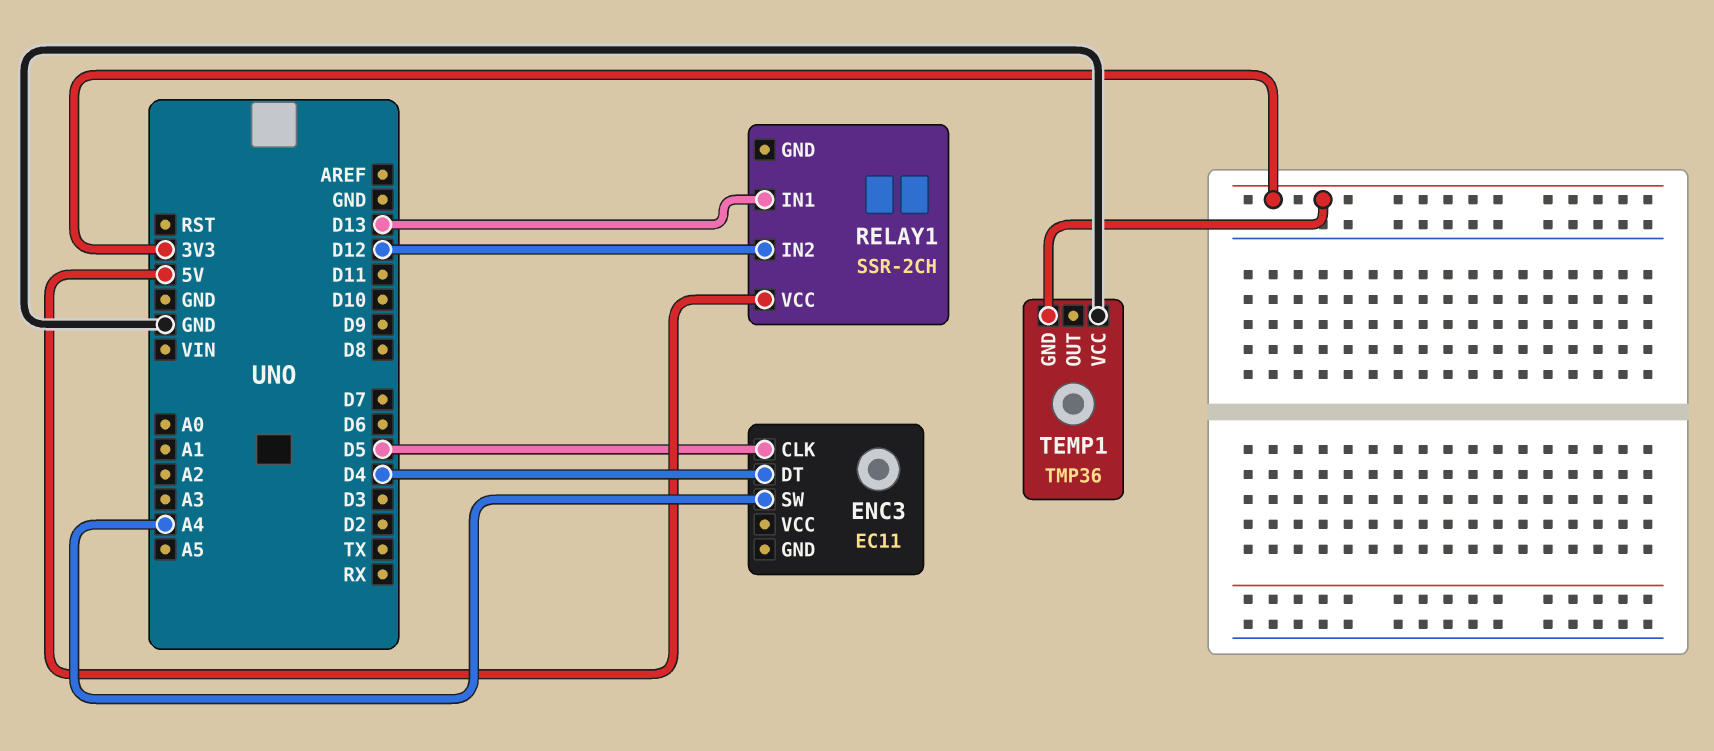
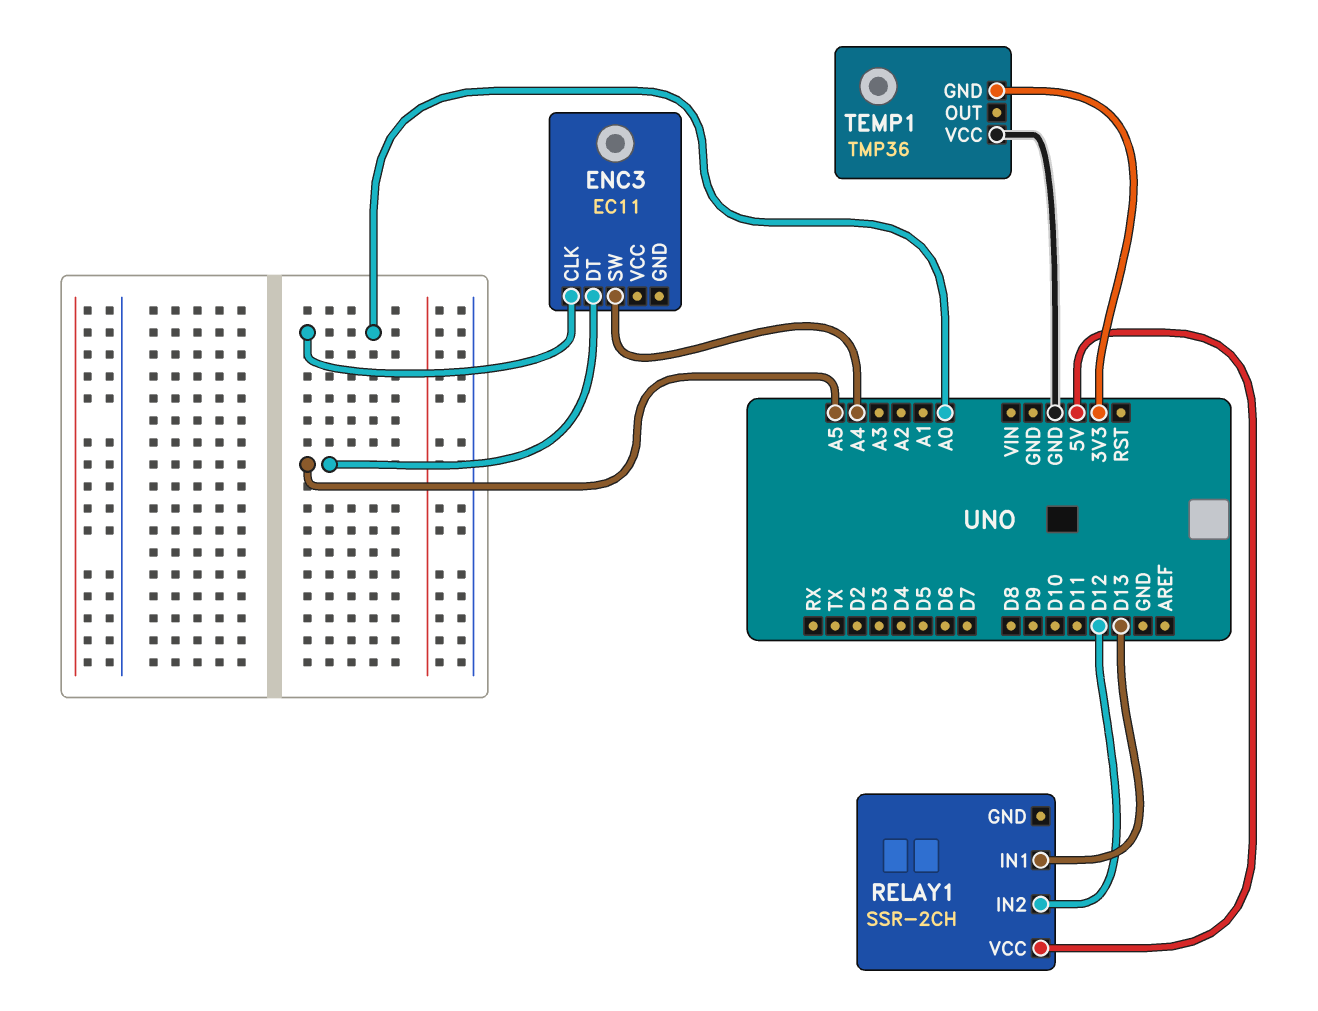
ENC3 pin CLK: D5 -> A0
ENC3 pin DT: D4 -> A5

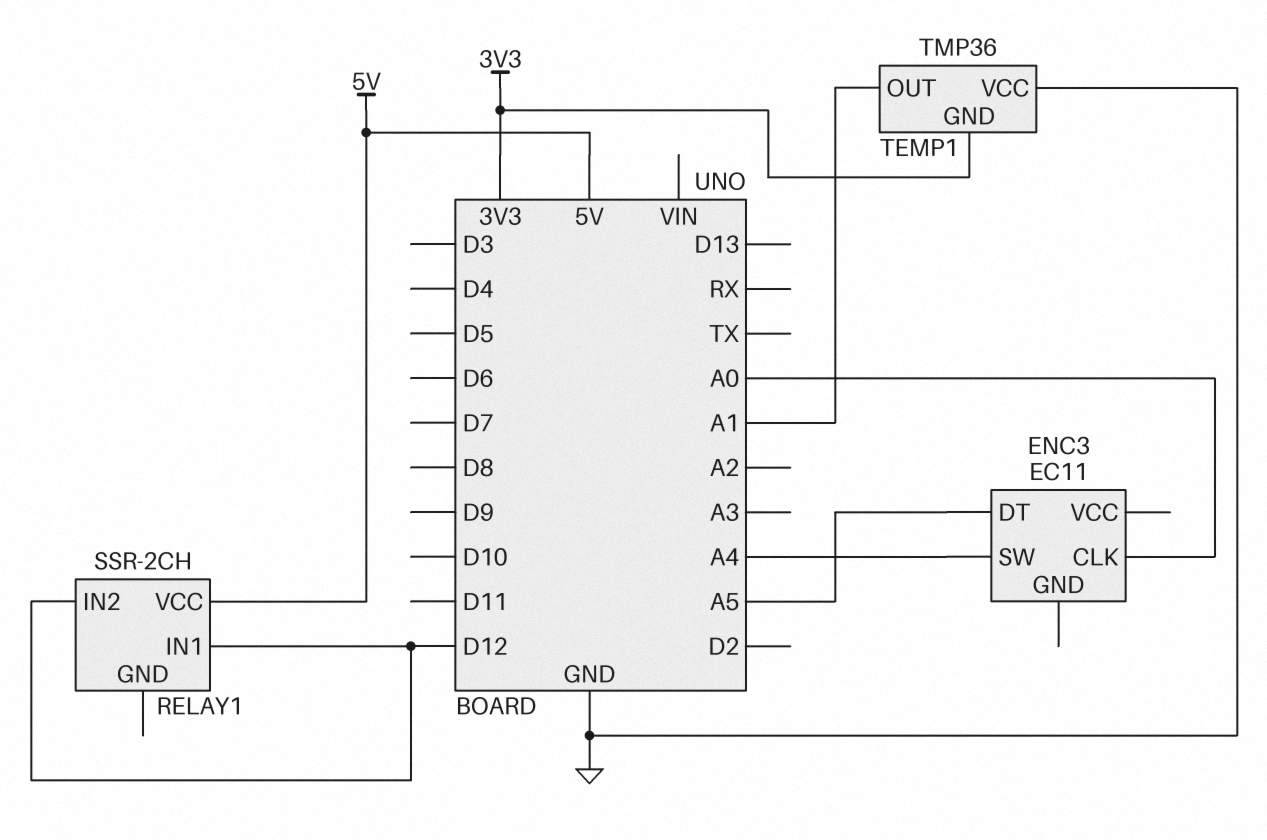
RELAY1 pin IN1: D13 -> D12
TEMP1 pin OUT: none -> A1

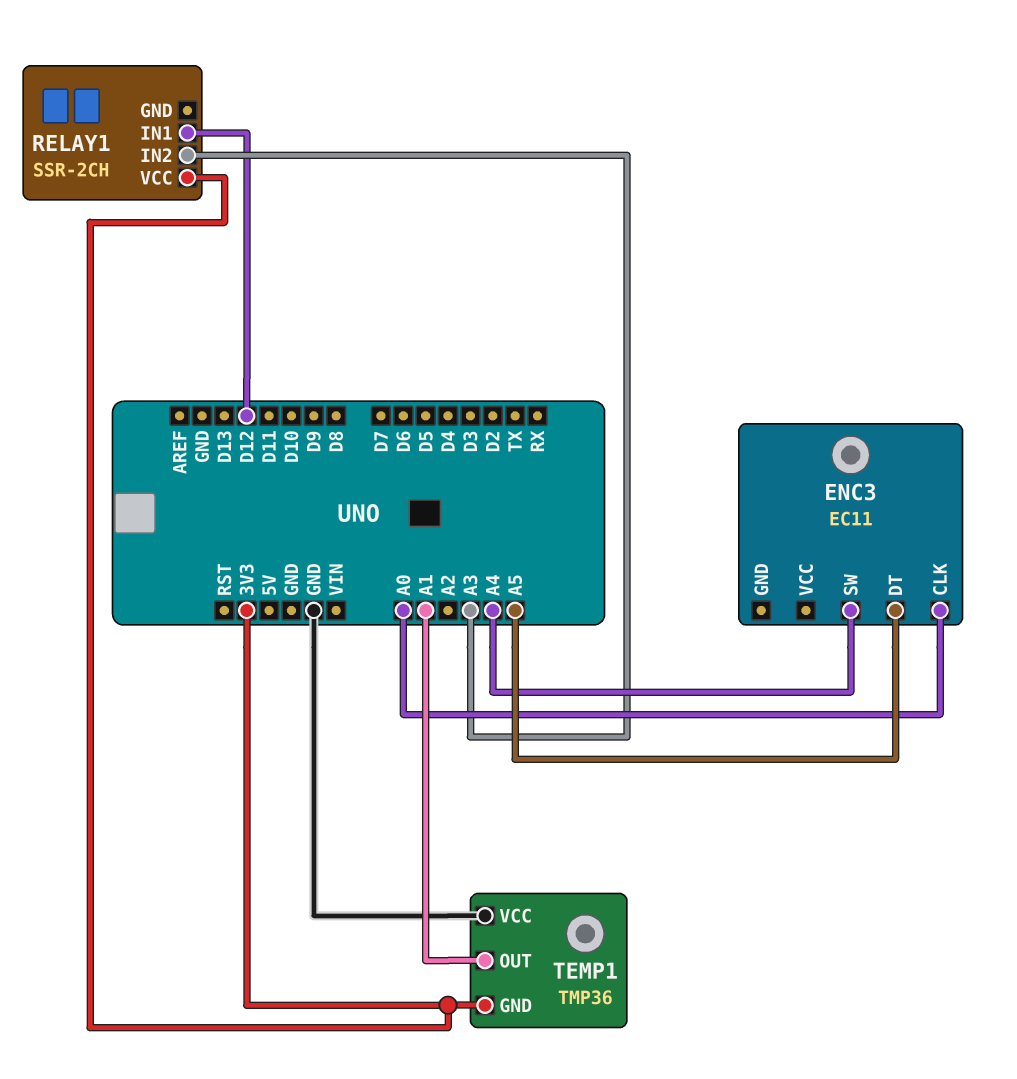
RELAY1 pin IN2: D12 -> A3
RELAY1 pin VCC: 5V -> 3V3

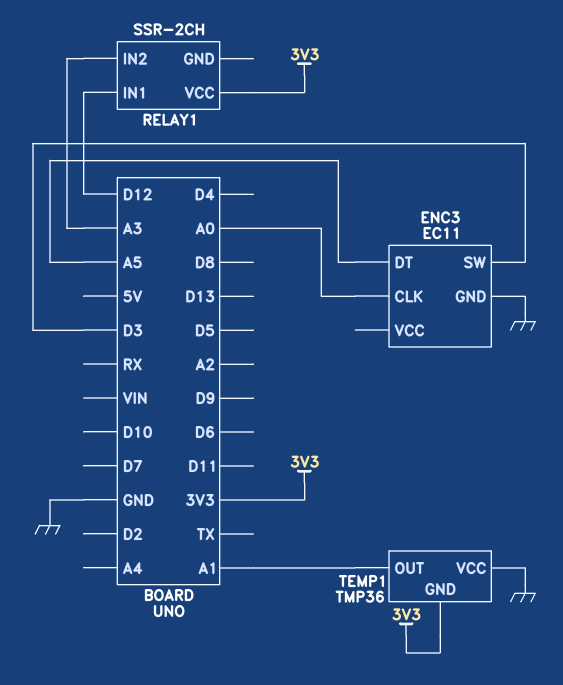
ENC3 pin GND: none -> GND
ENC3 pin SW: A4 -> D3

